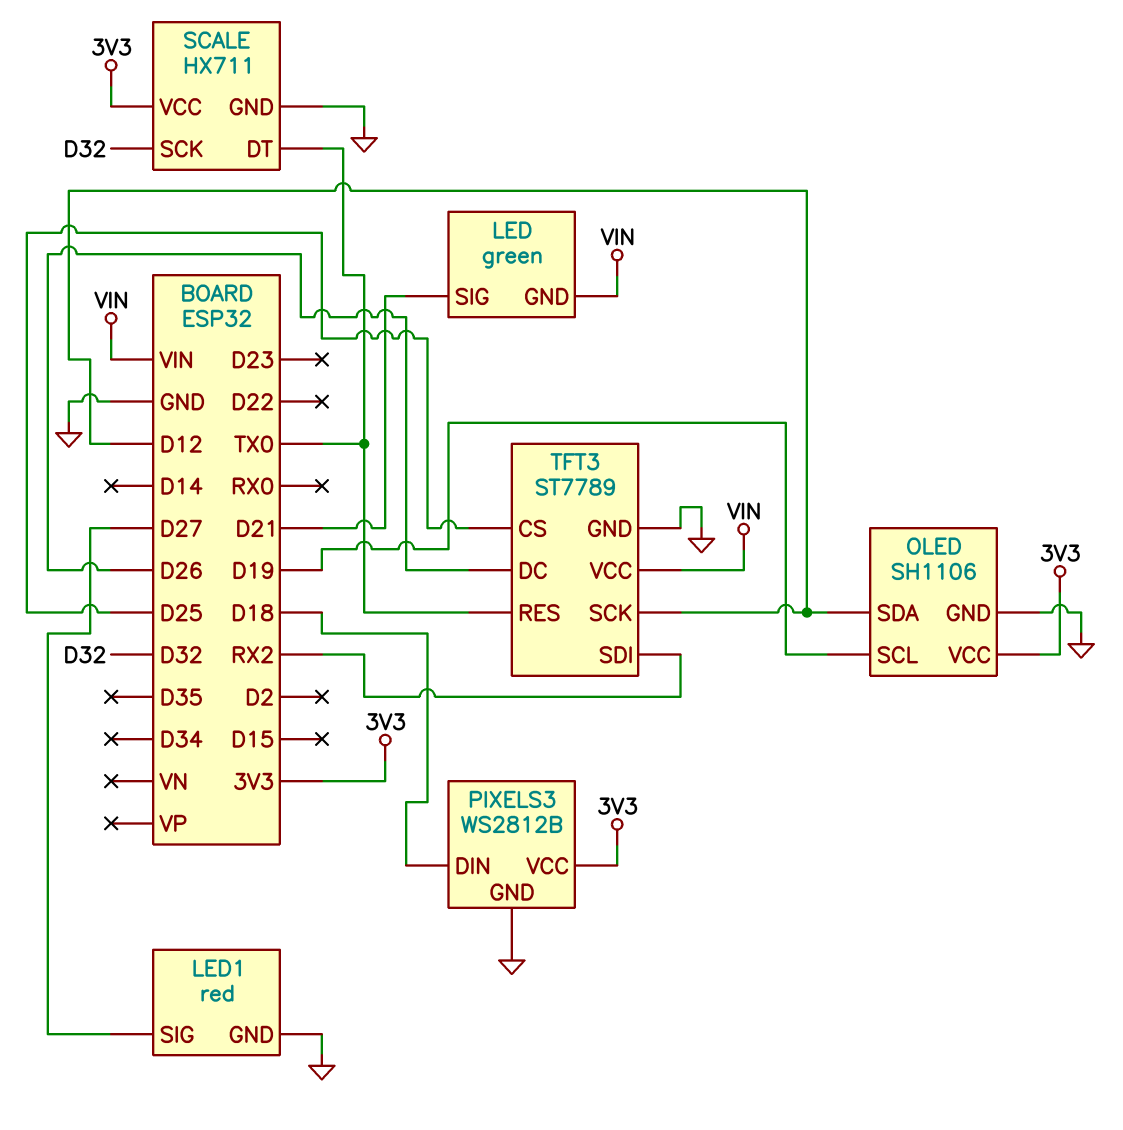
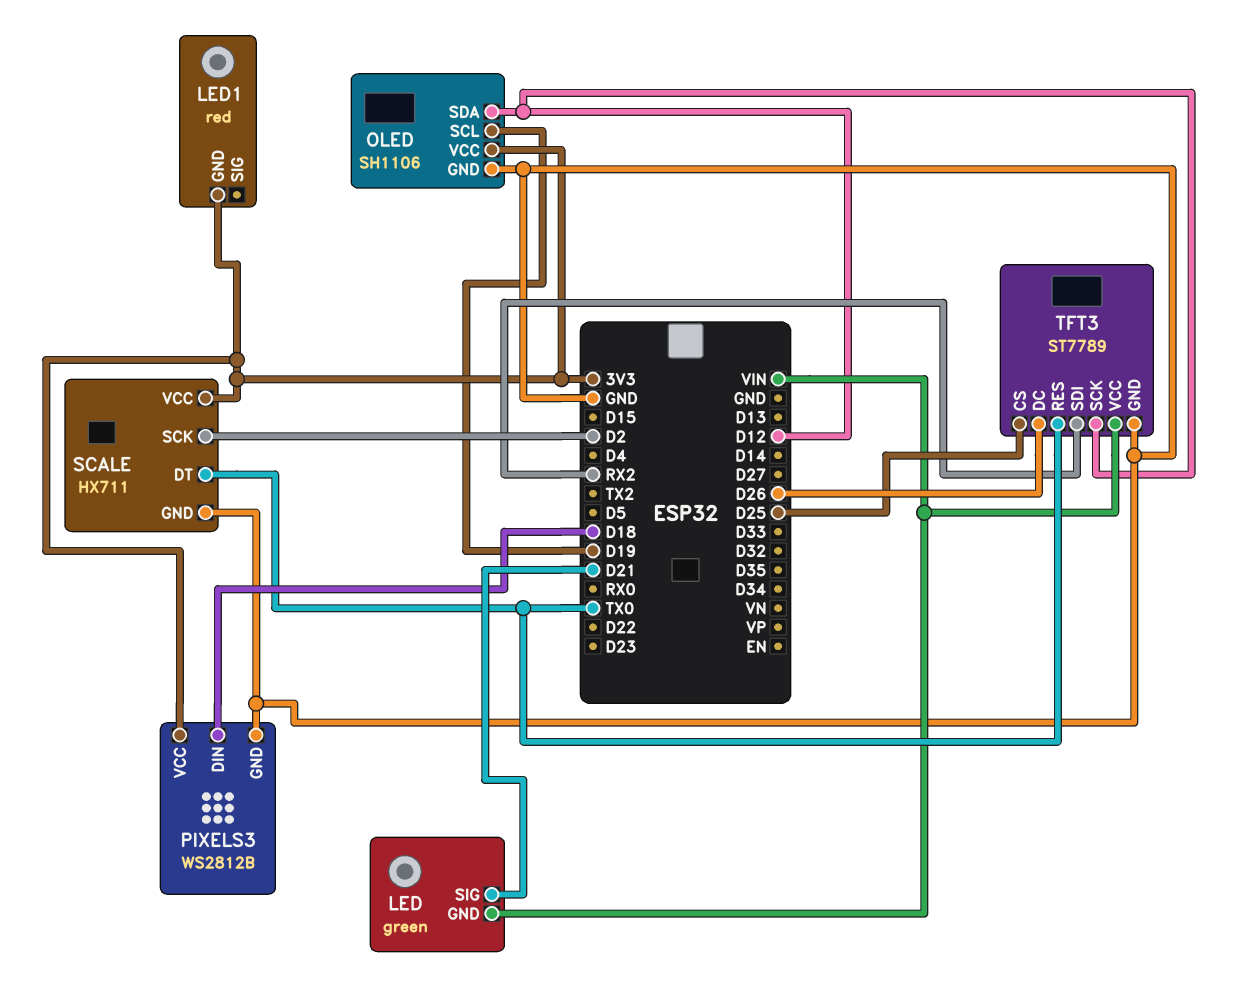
LED1 pin GND: GND -> 3V3
LED1 pin SIG: D27 -> none
SCALE pin SCK: D32 -> D2

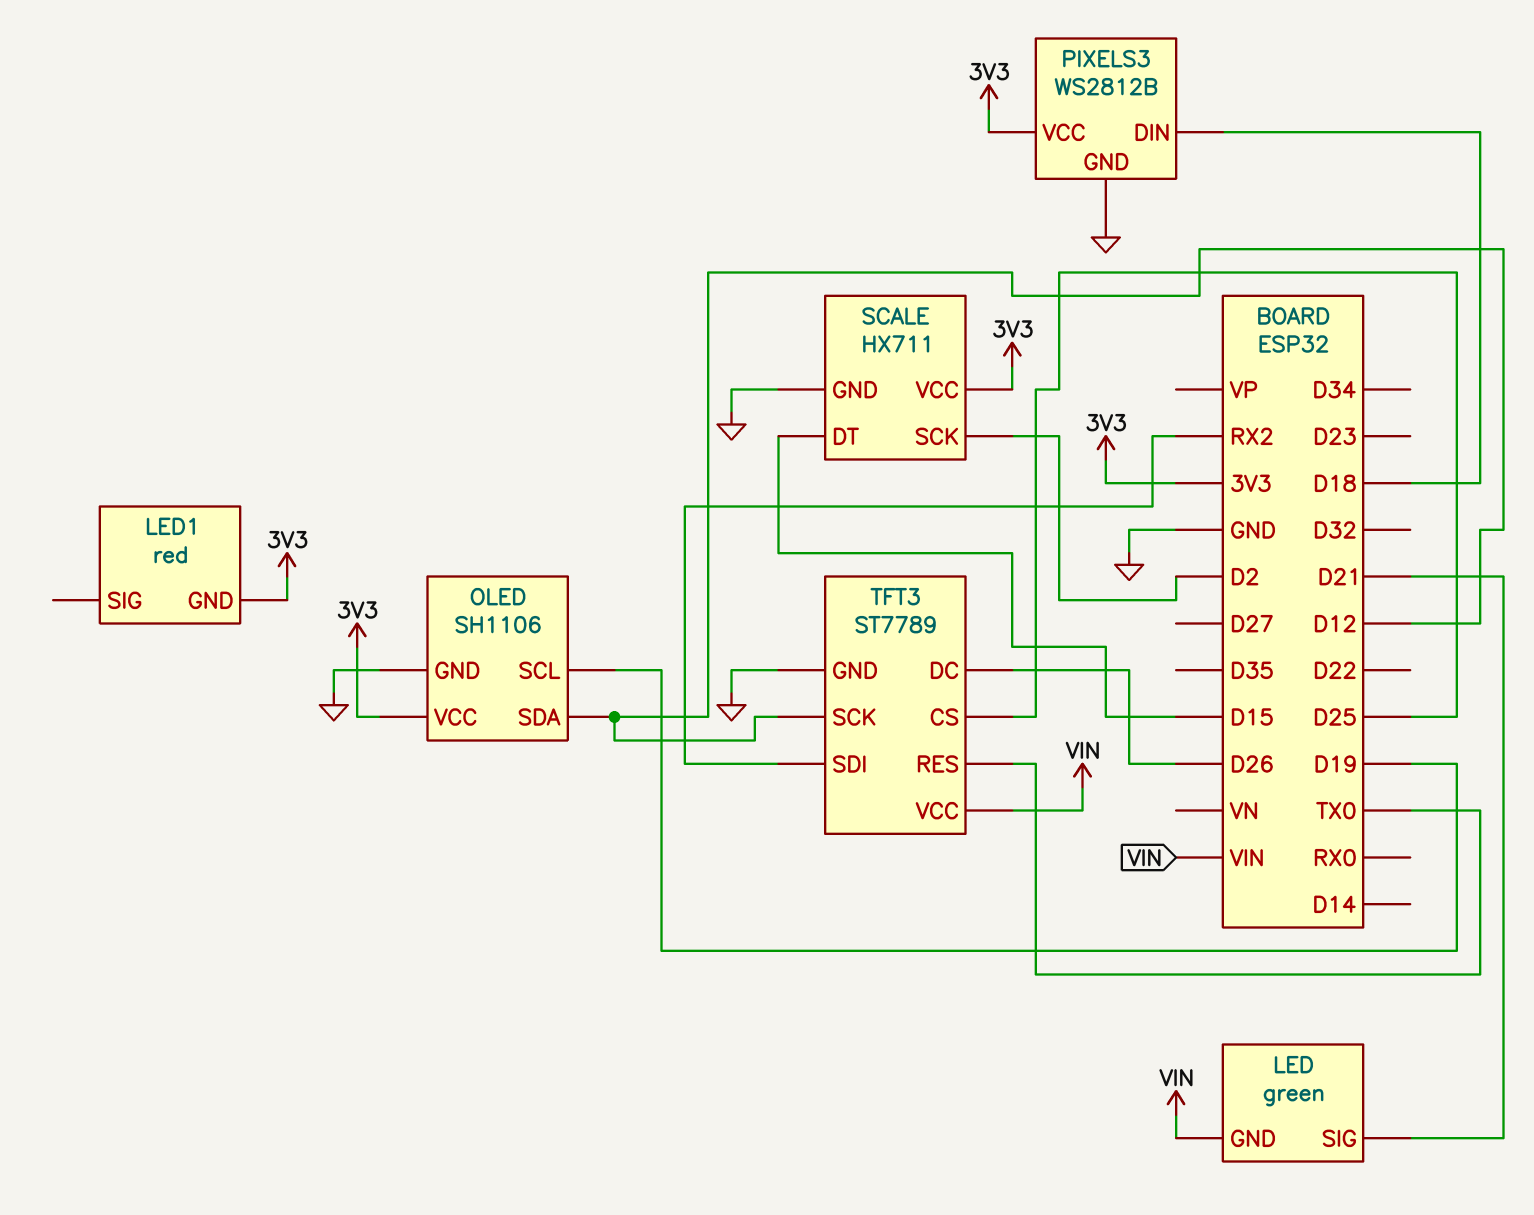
SCALE pin DT: TX0 -> D15

